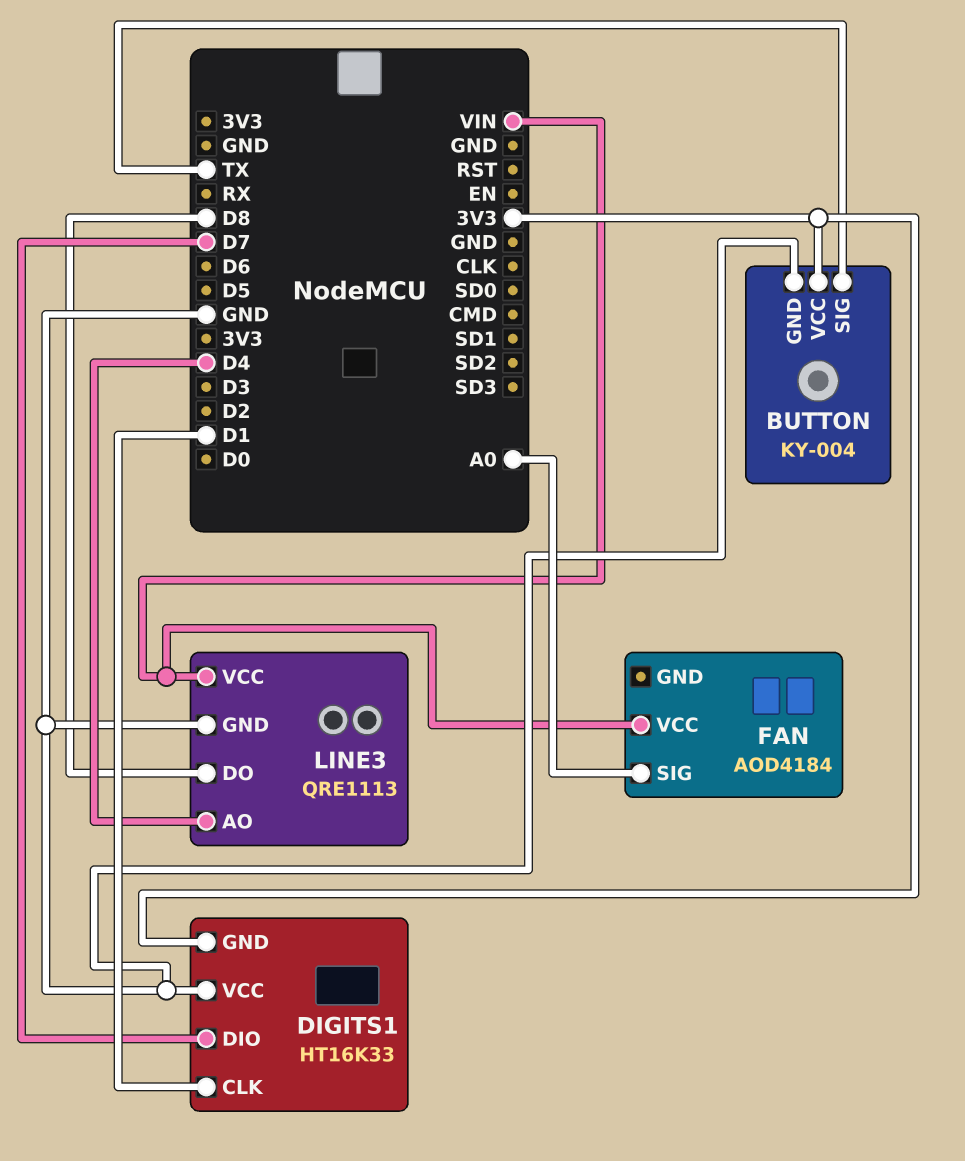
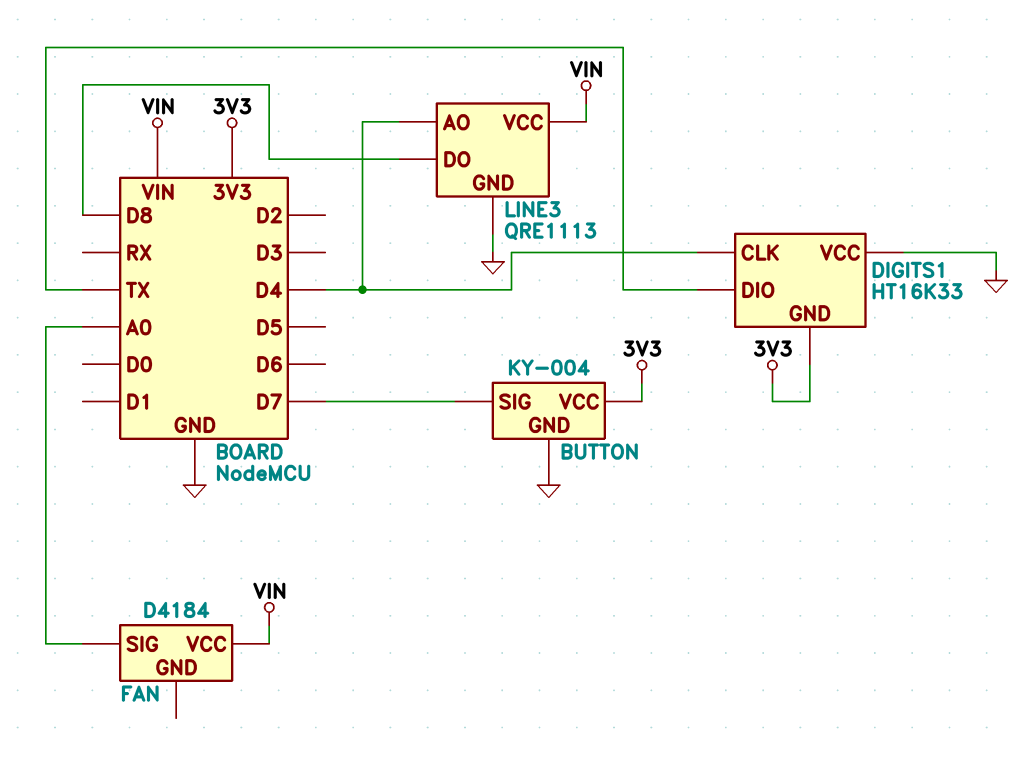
BUTTON pin SIG: TX -> D7
DIGITS1 pin CLK: D1 -> D4
DIGITS1 pin DIO: D7 -> TX
FAN: AOD4184 -> D4184

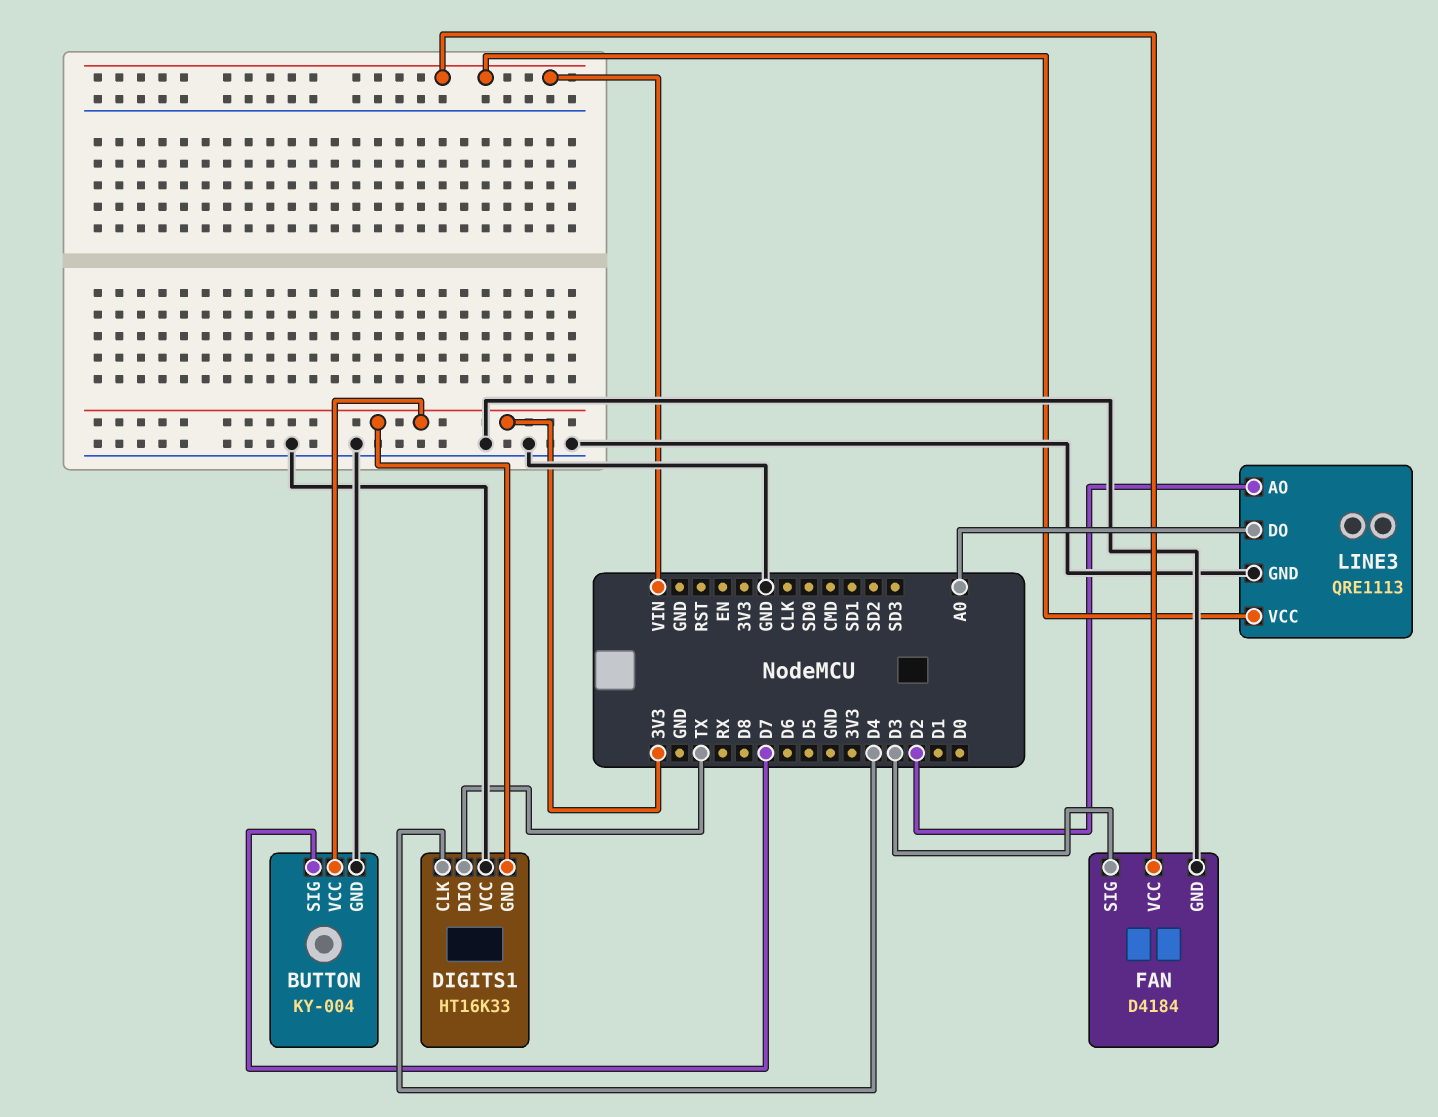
FAN pin GND: none -> GND
FAN pin SIG: A0 -> D3
LINE3 pin AO: D4 -> D2
LINE3 pin DO: D8 -> A0

